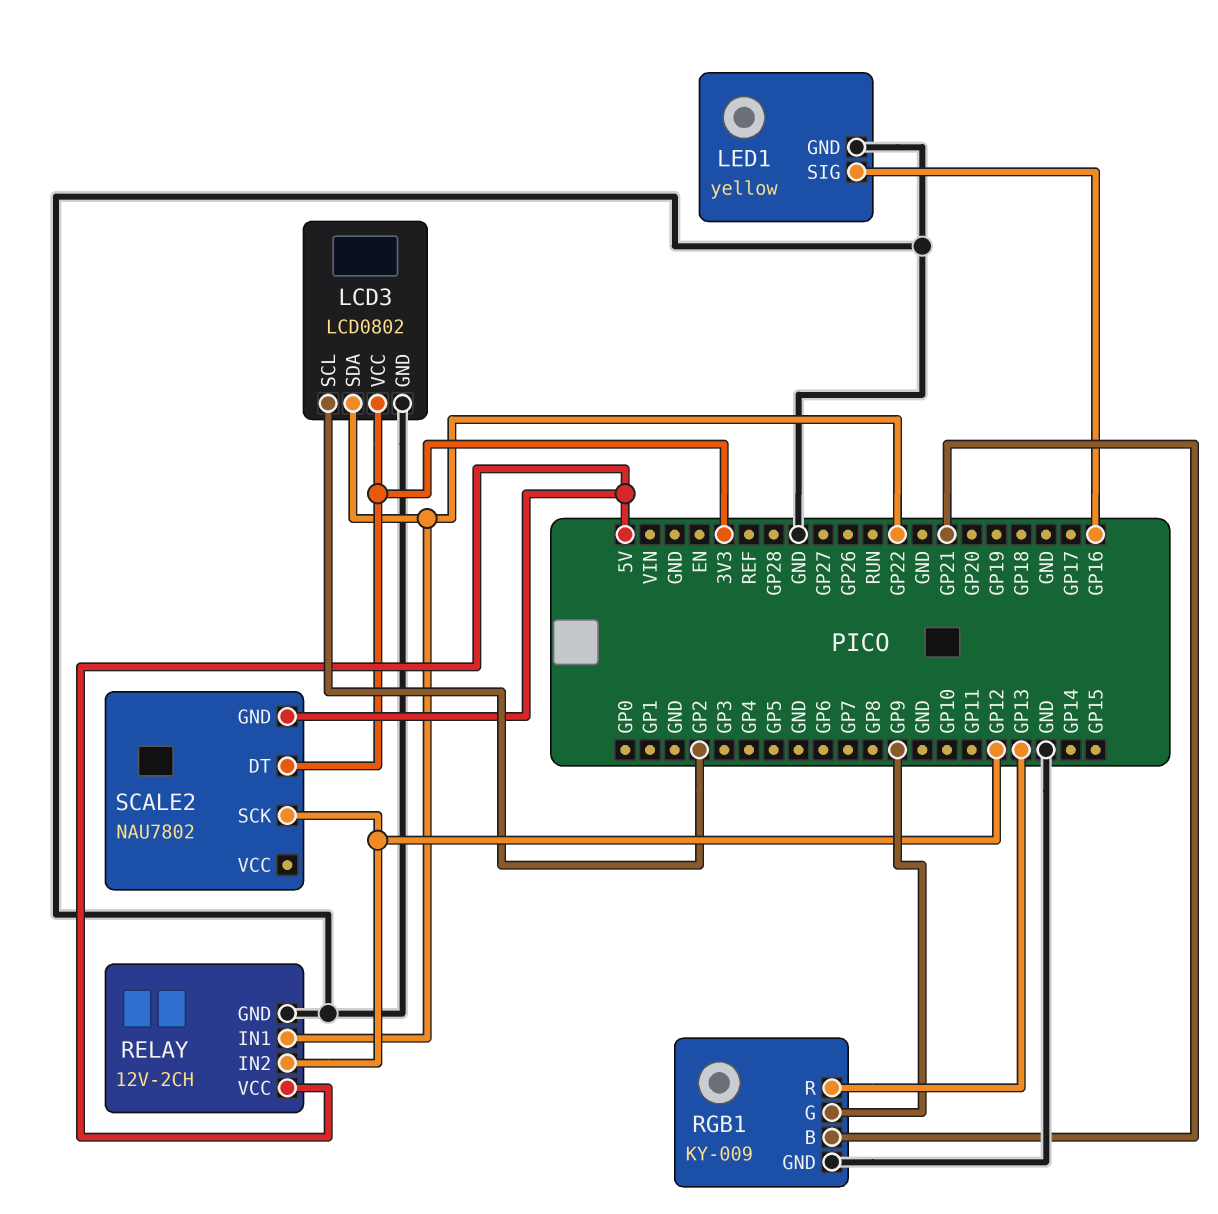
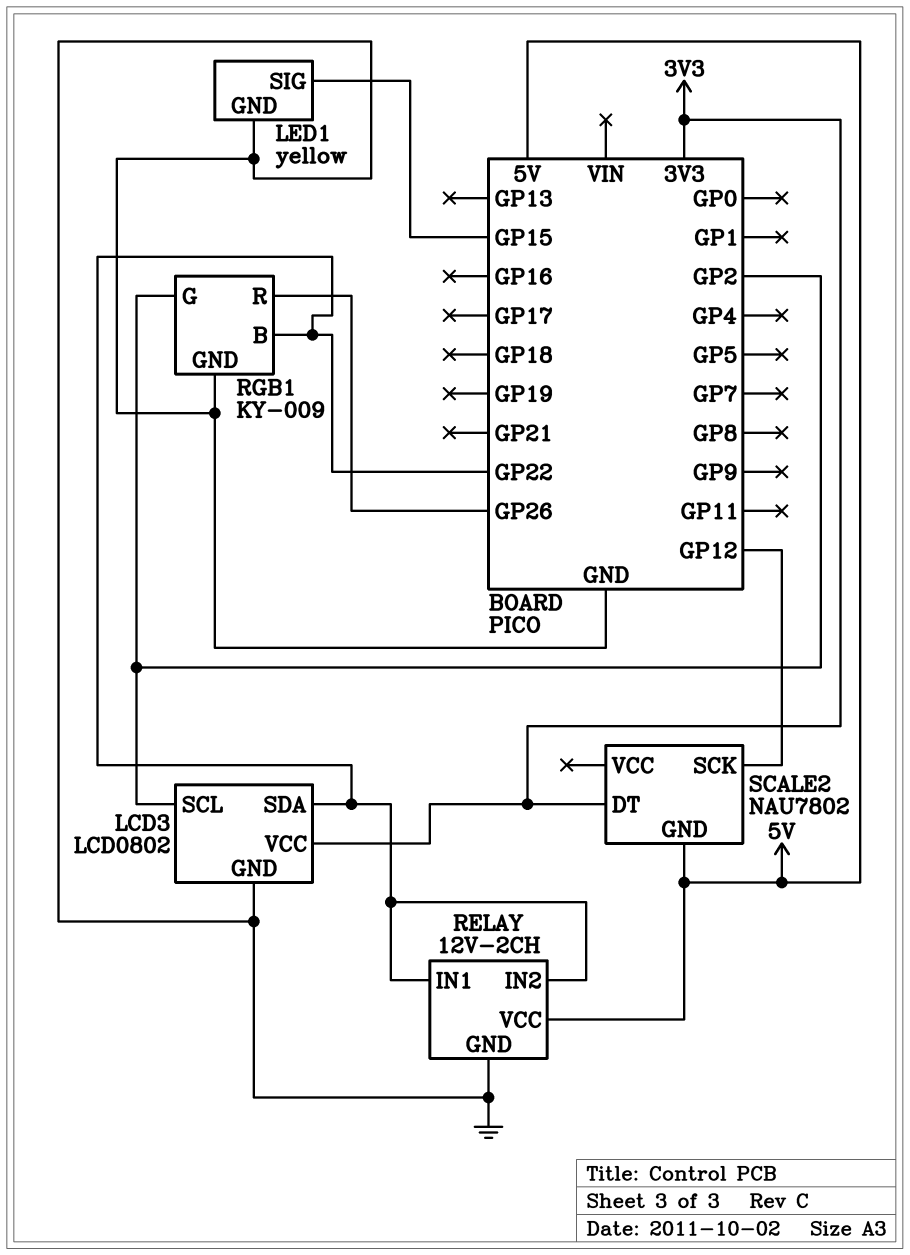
LED1 pin SIG: GP16 -> GP15
RELAY pin IN2: GP12 -> GP22
RGB1 pin B: GP21 -> GP22
RGB1 pin G: GP9 -> GP2
RGB1 pin R: GP13 -> GP26

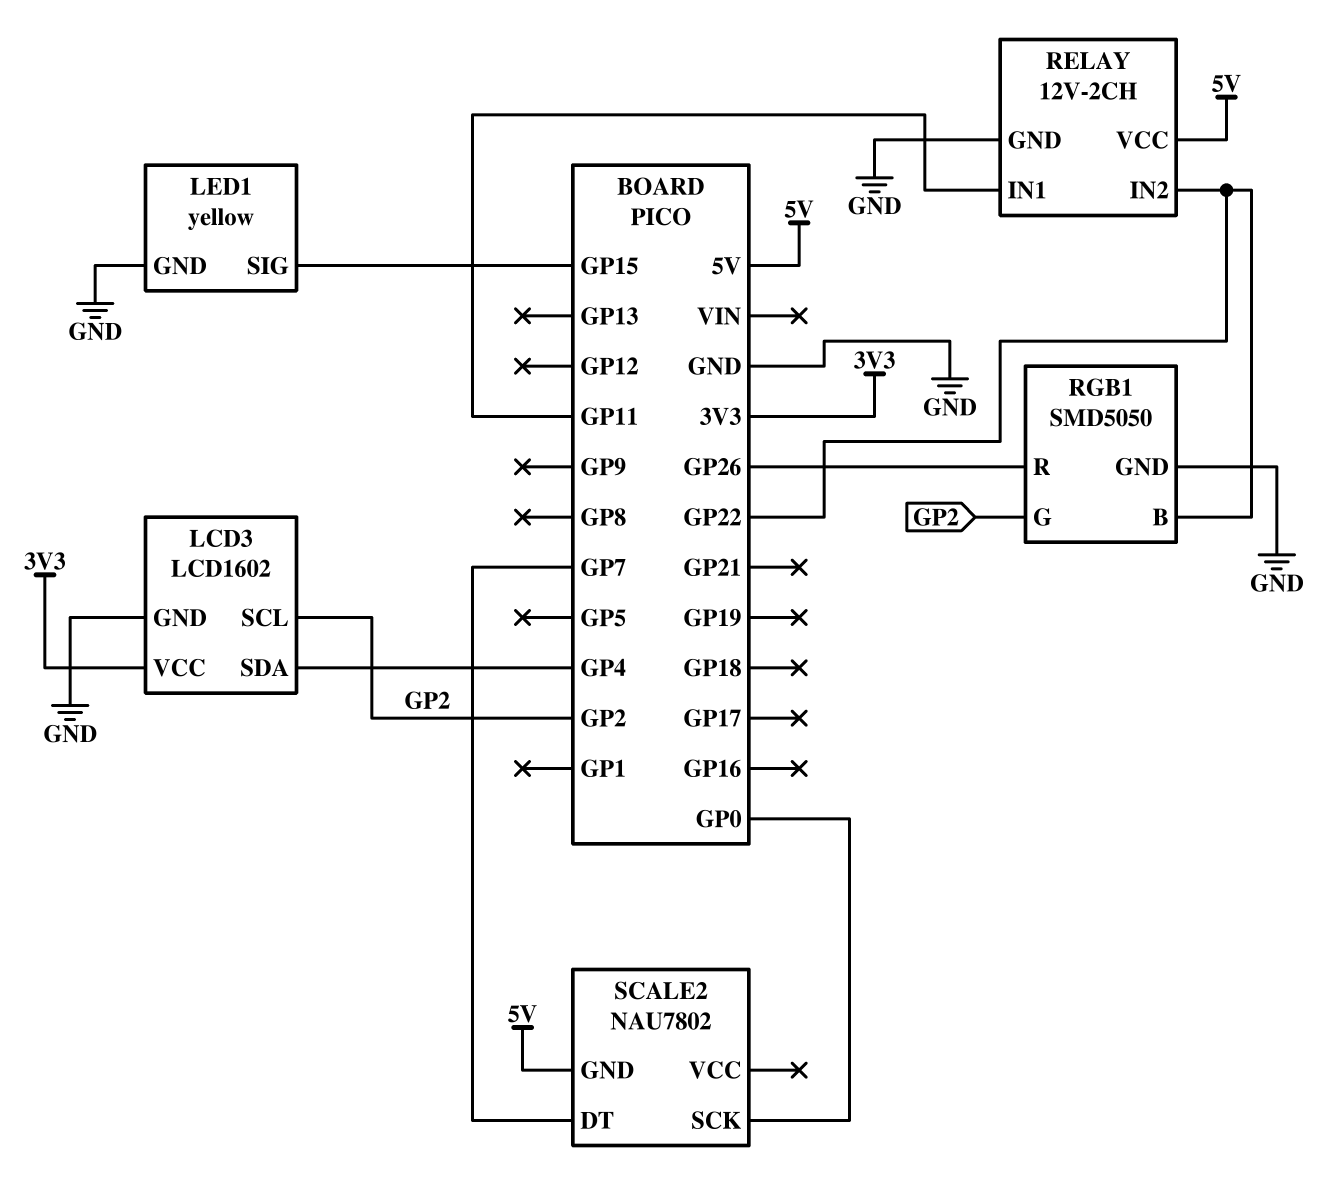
LCD3: LCD0802 -> LCD1602
LCD3 pin SDA: GP22 -> GP4
RELAY pin IN1: GP22 -> GP11
RGB1: KY-009 -> SMD5050
SCALE2 pin DT: 3V3 -> GP7
SCALE2 pin SCK: GP12 -> GP0

